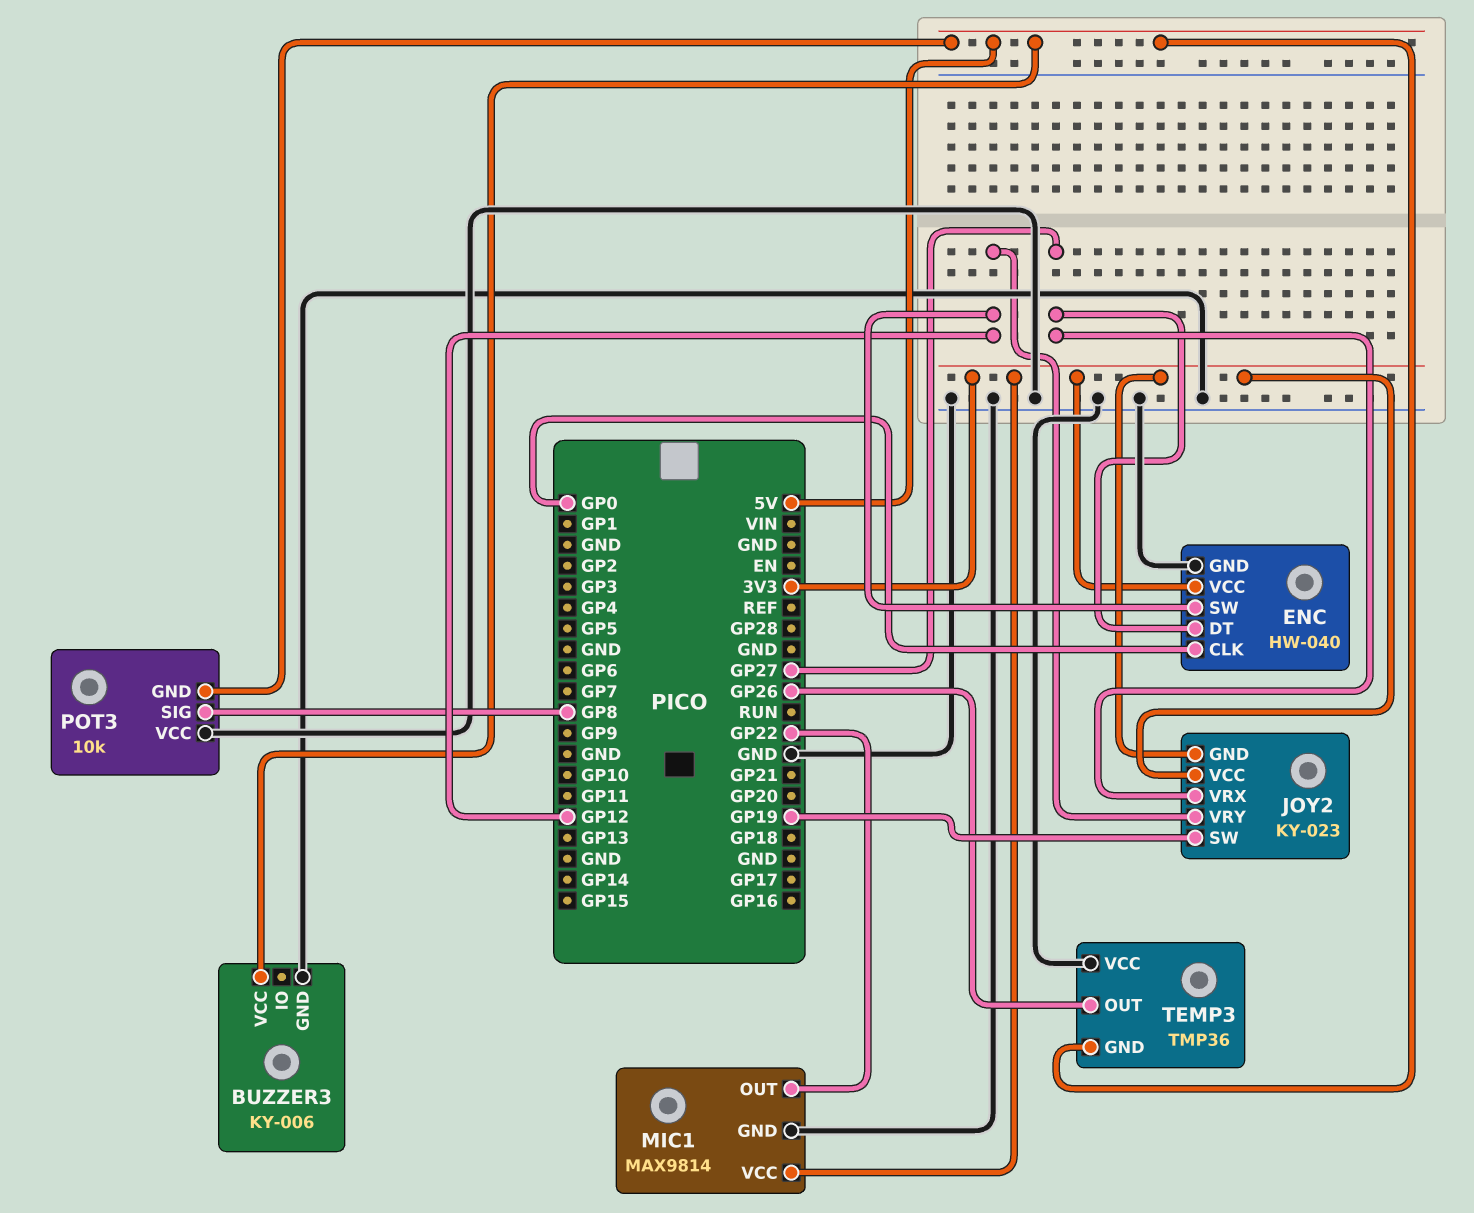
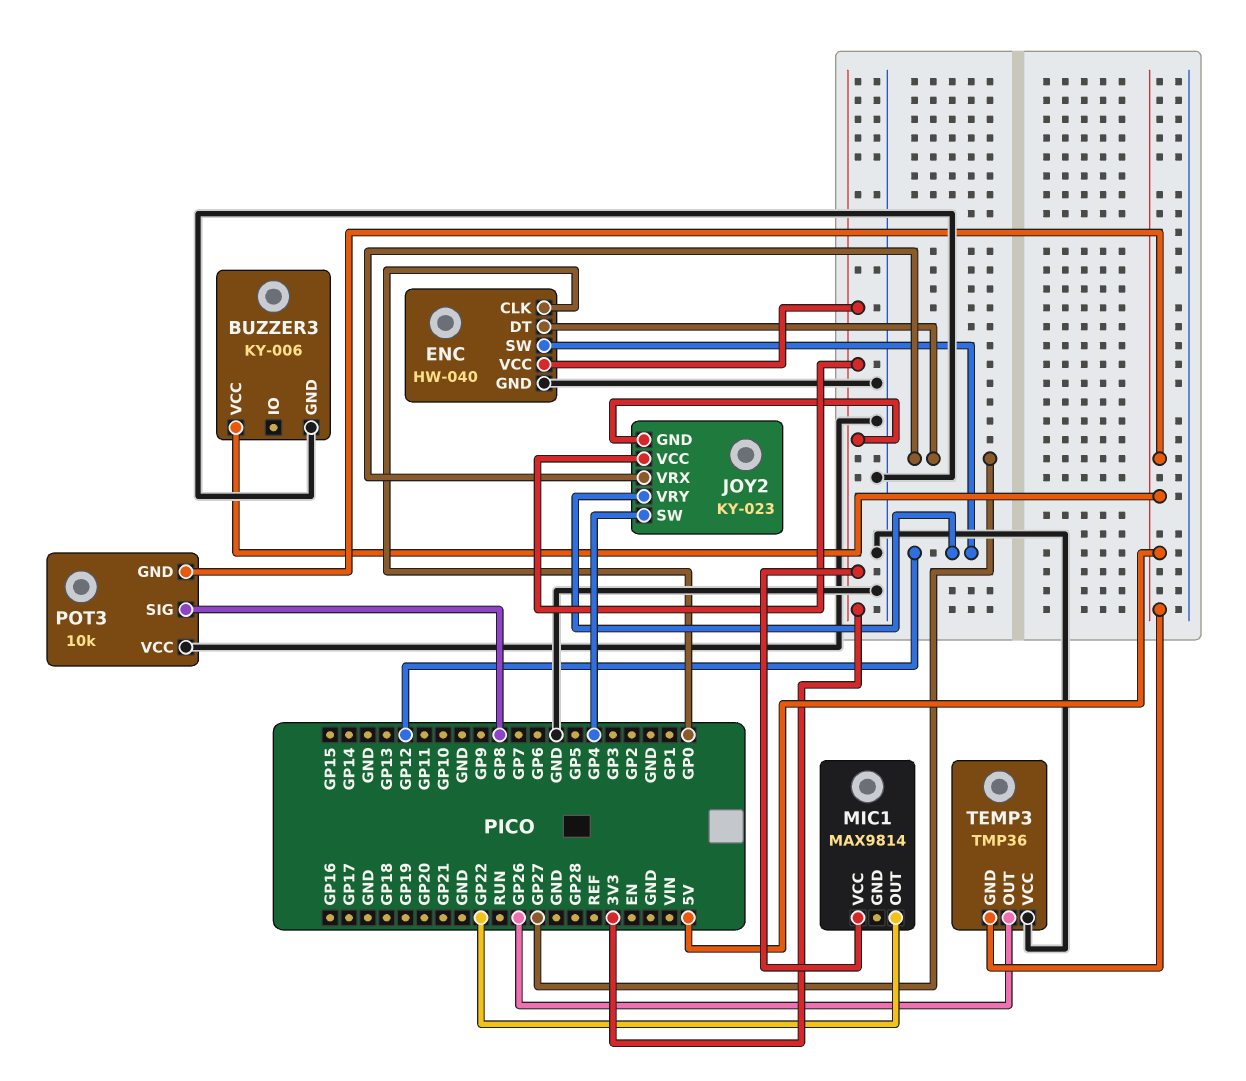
JOY2 pin SW: GP19 -> GP4
MIC1 pin GND: GND -> none

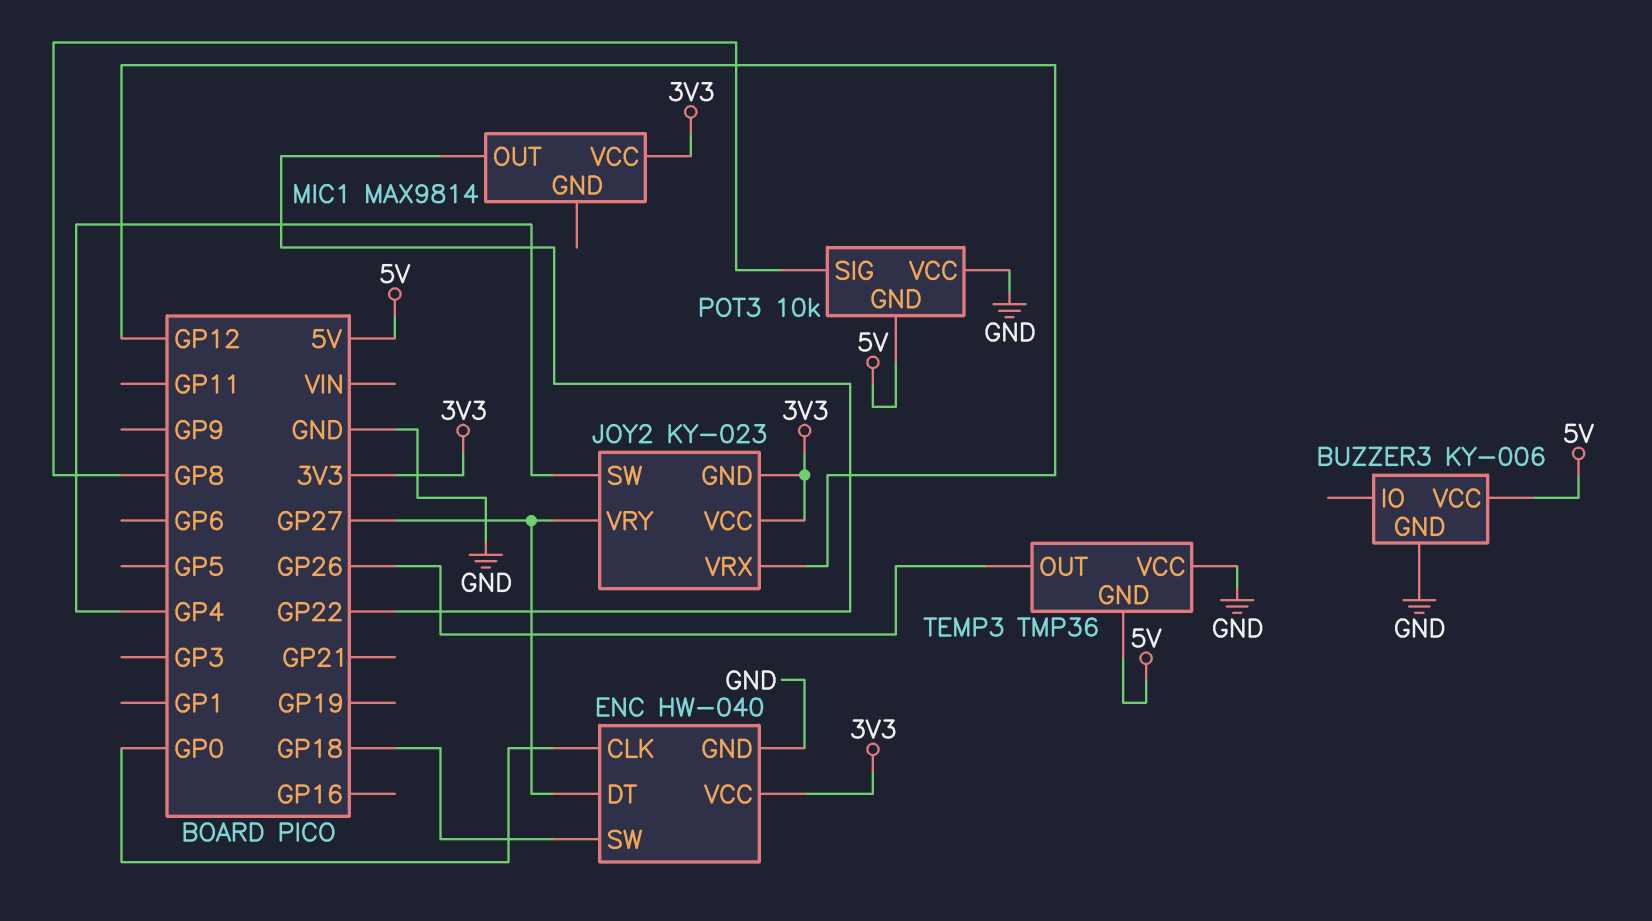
ENC pin SW: GP12 -> GP18
JOY2 pin VRX: GP27 -> GP12
JOY2 pin VRY: GP12 -> GP27

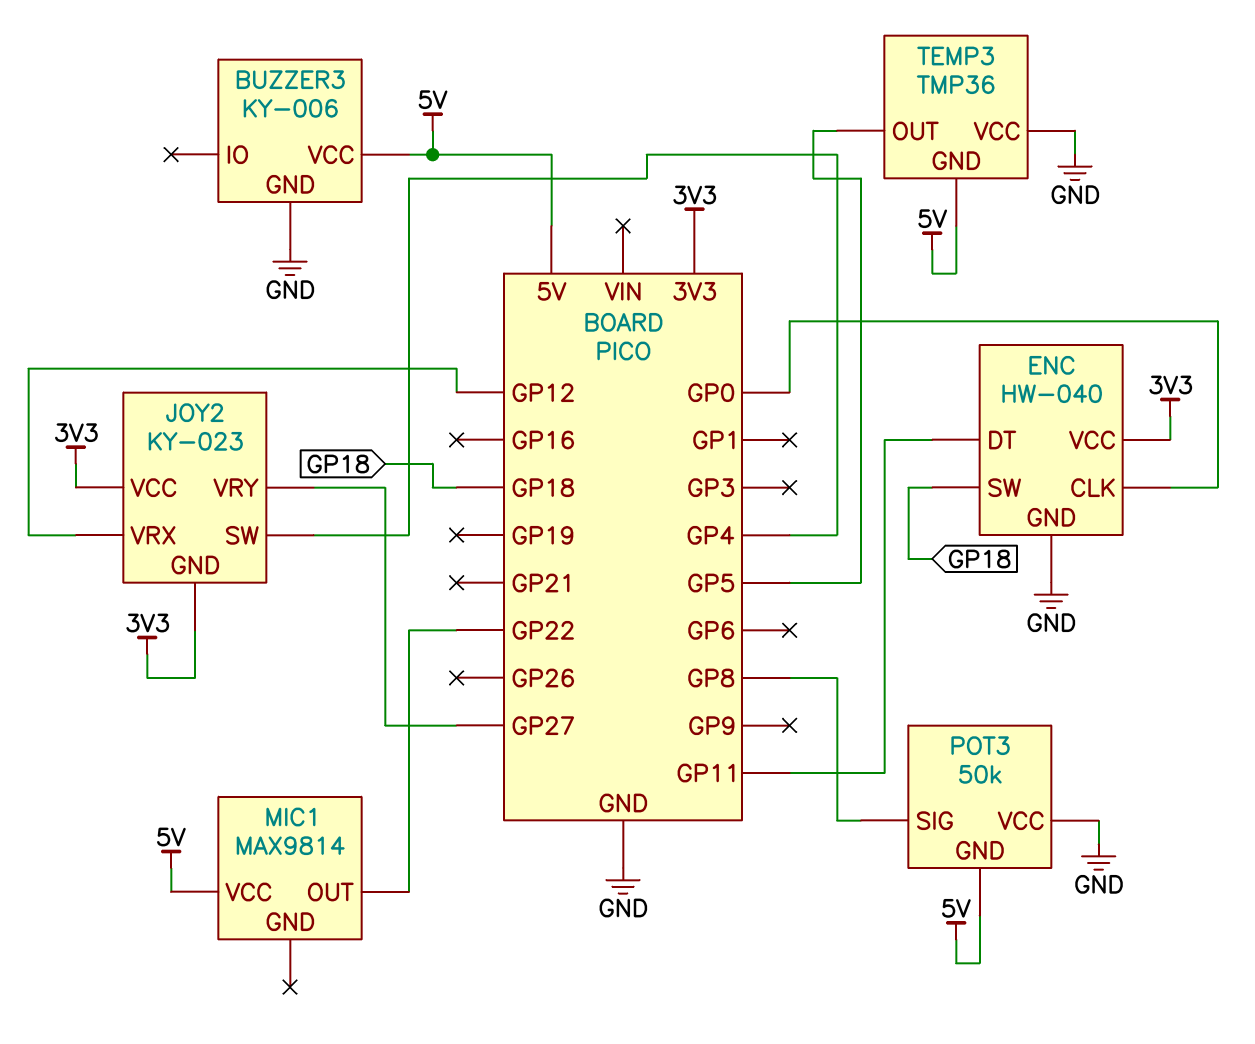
ENC pin DT: GP27 -> GP11
MIC1 pin VCC: 3V3 -> 5V
POT3: 10k -> 50k
TEMP3 pin OUT: GP26 -> GP5

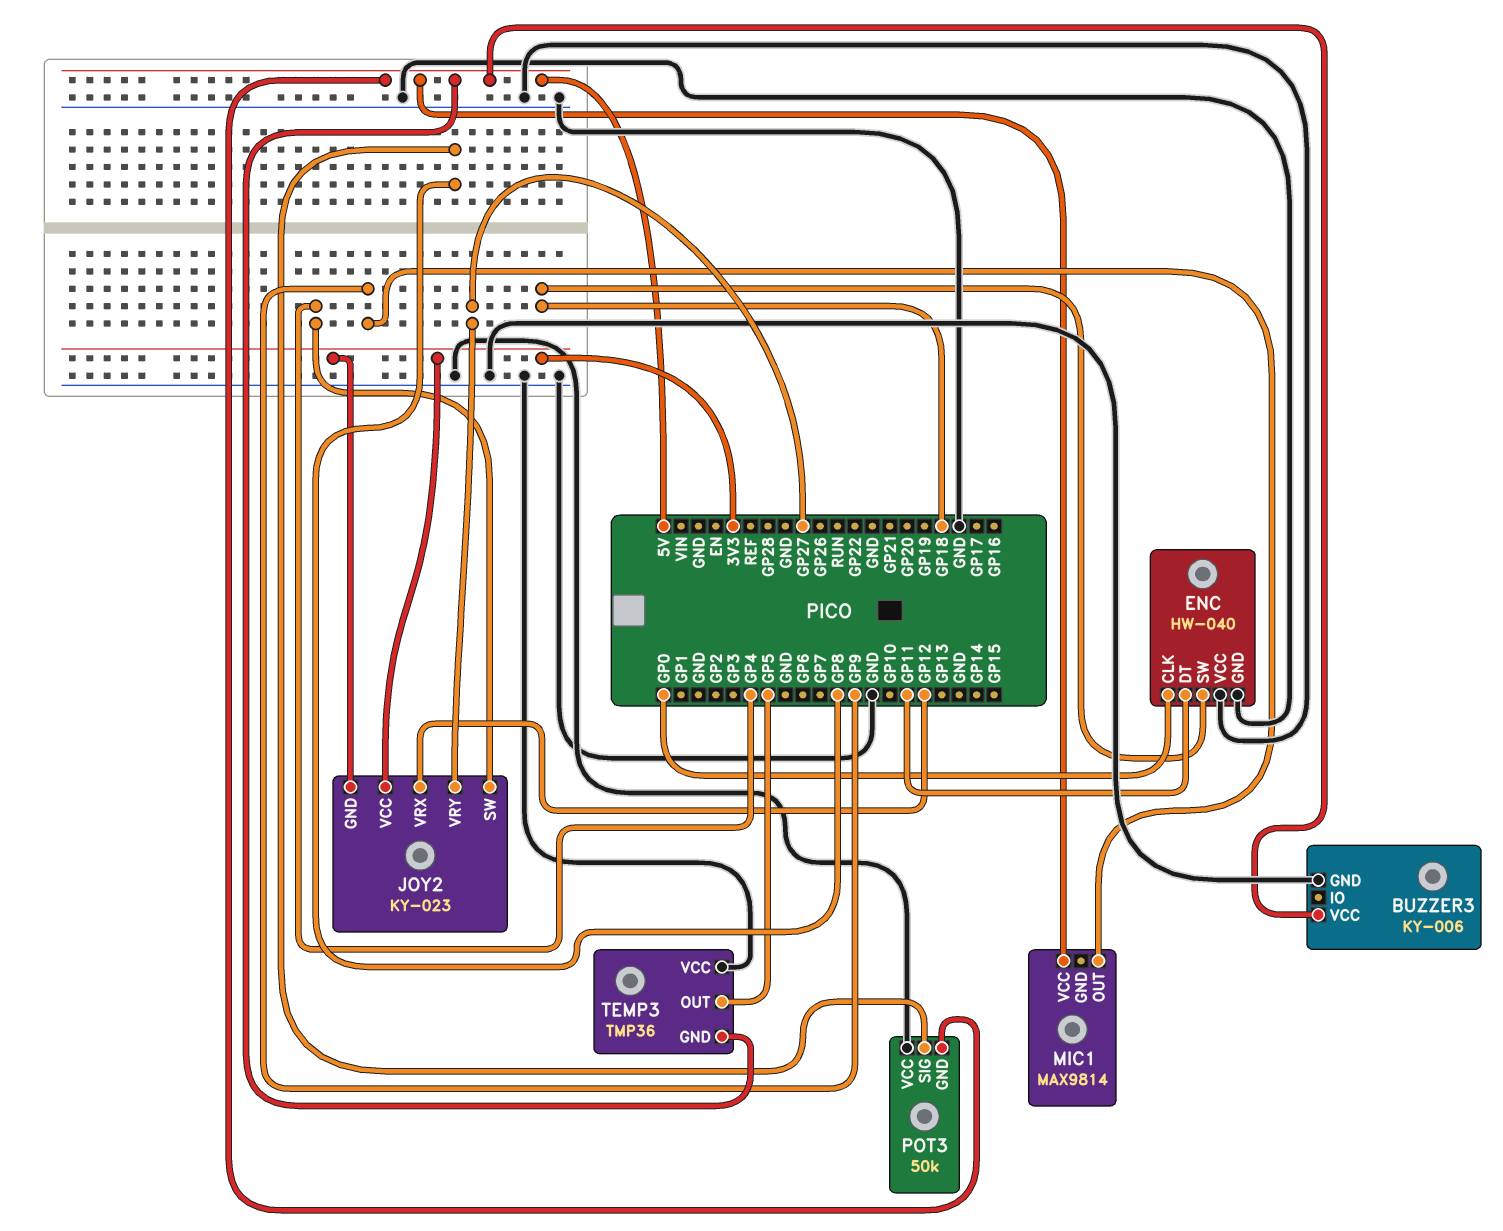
ENC pin VCC: 3V3 -> GND
MIC1 pin OUT: GP22 -> GP9

